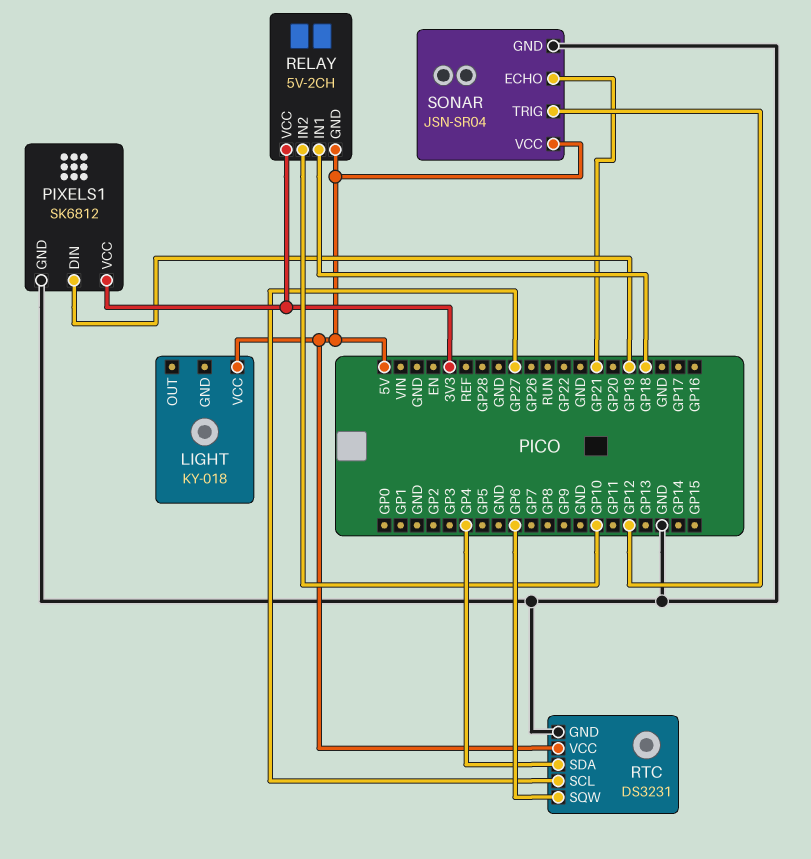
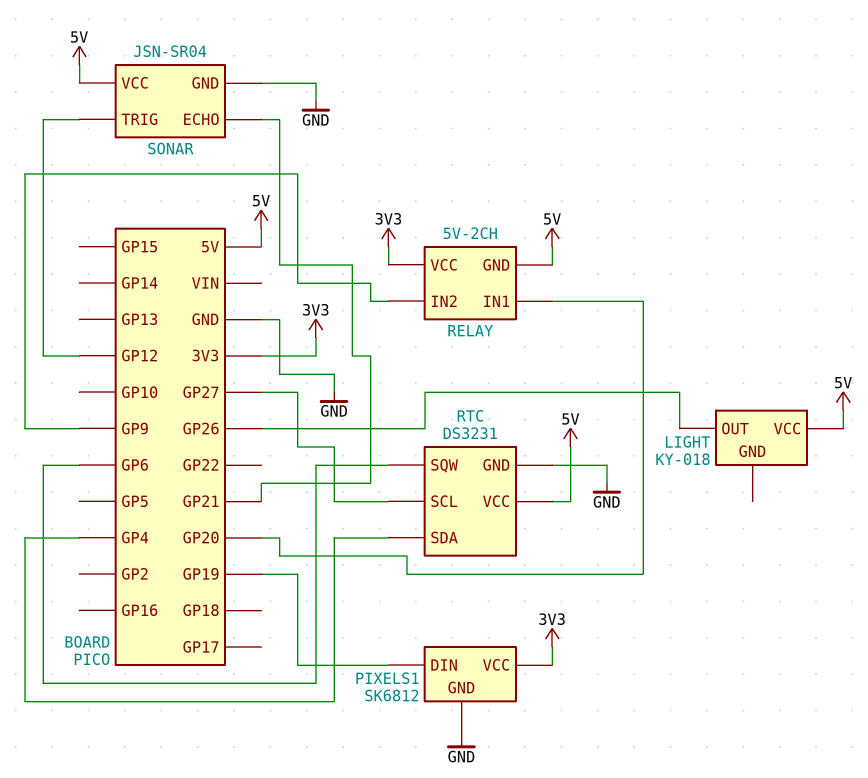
LIGHT pin OUT: none -> GP26
RELAY pin IN1: GP18 -> GP20
RELAY pin IN2: GP10 -> GP9

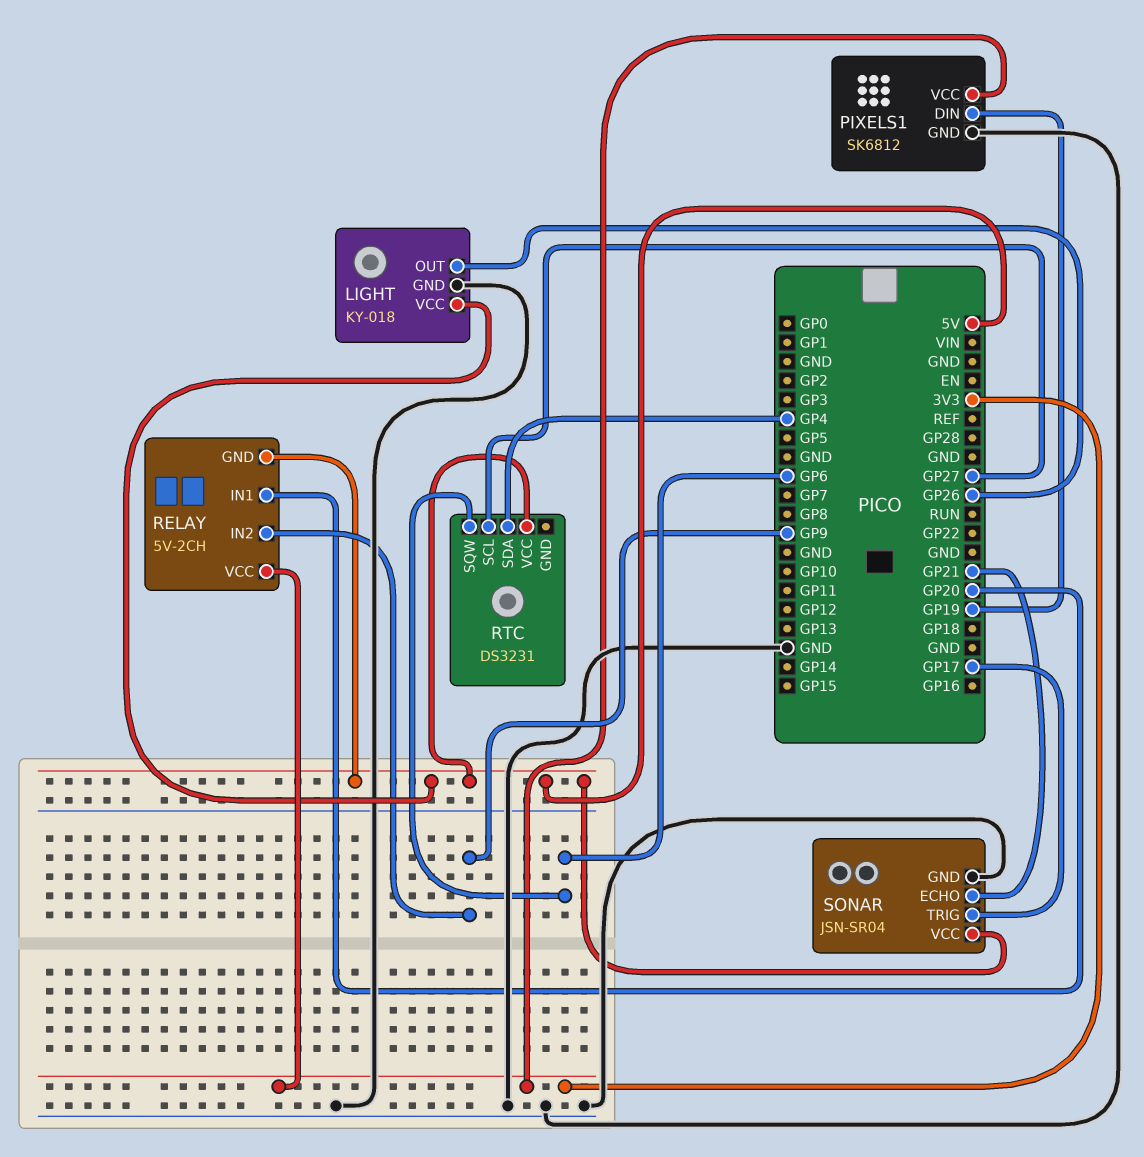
LIGHT pin GND: none -> GND
RTC pin GND: GND -> none
SONAR pin TRIG: GP12 -> GP17

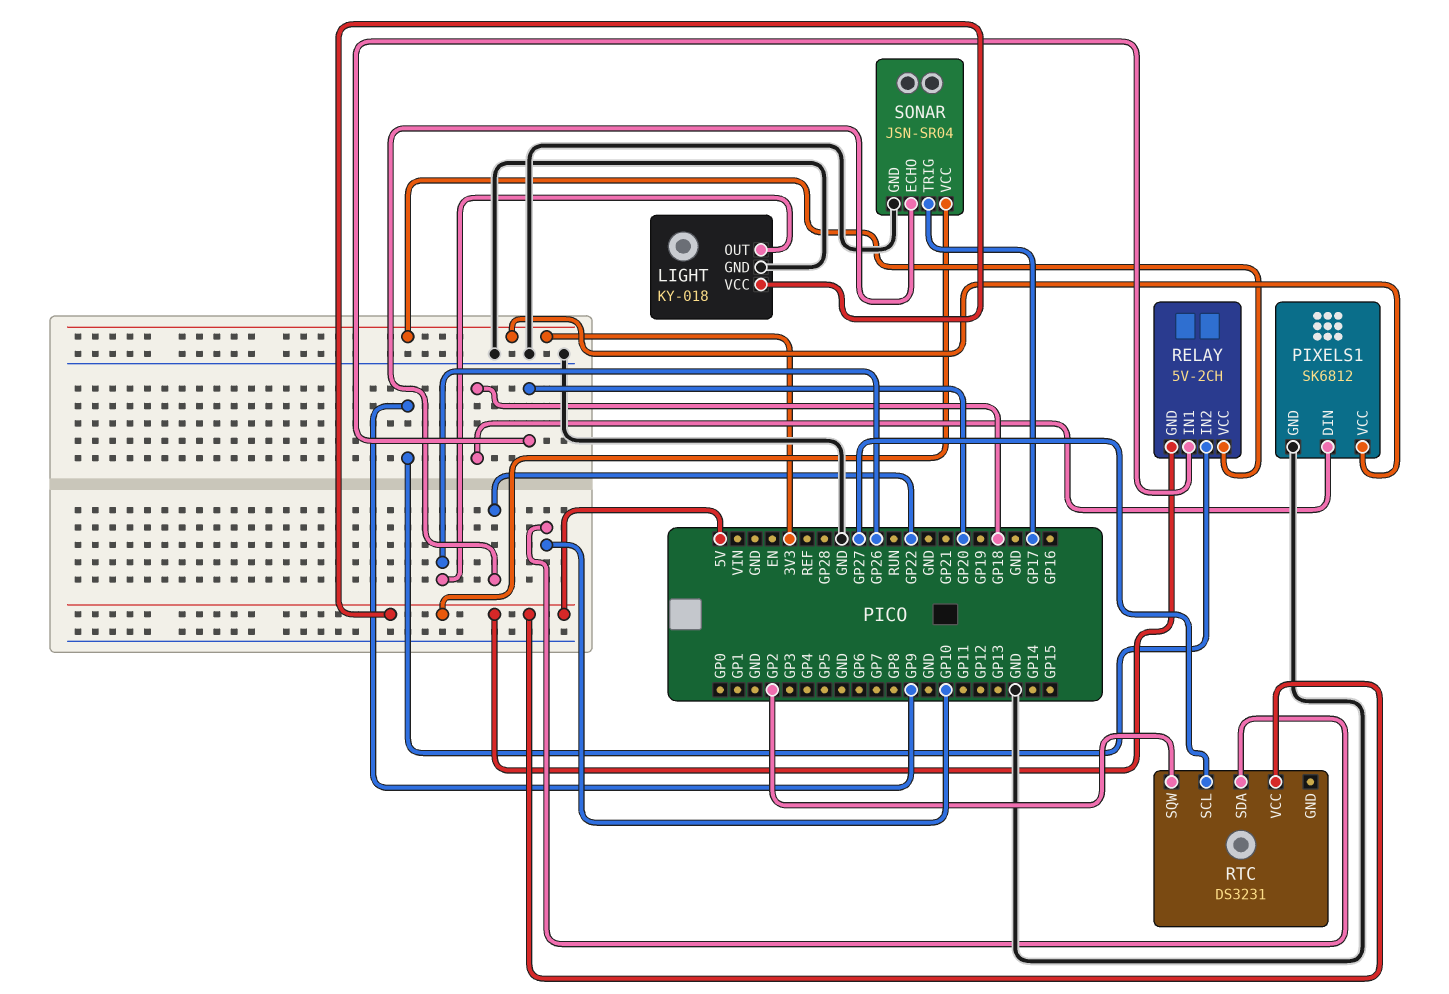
PIXELS1 pin DIN: GP19 -> GP18
RTC pin SDA: GP4 -> GP10
RTC pin SQW: GP6 -> GP2
SONAR pin ECHO: GP21 -> GP22

